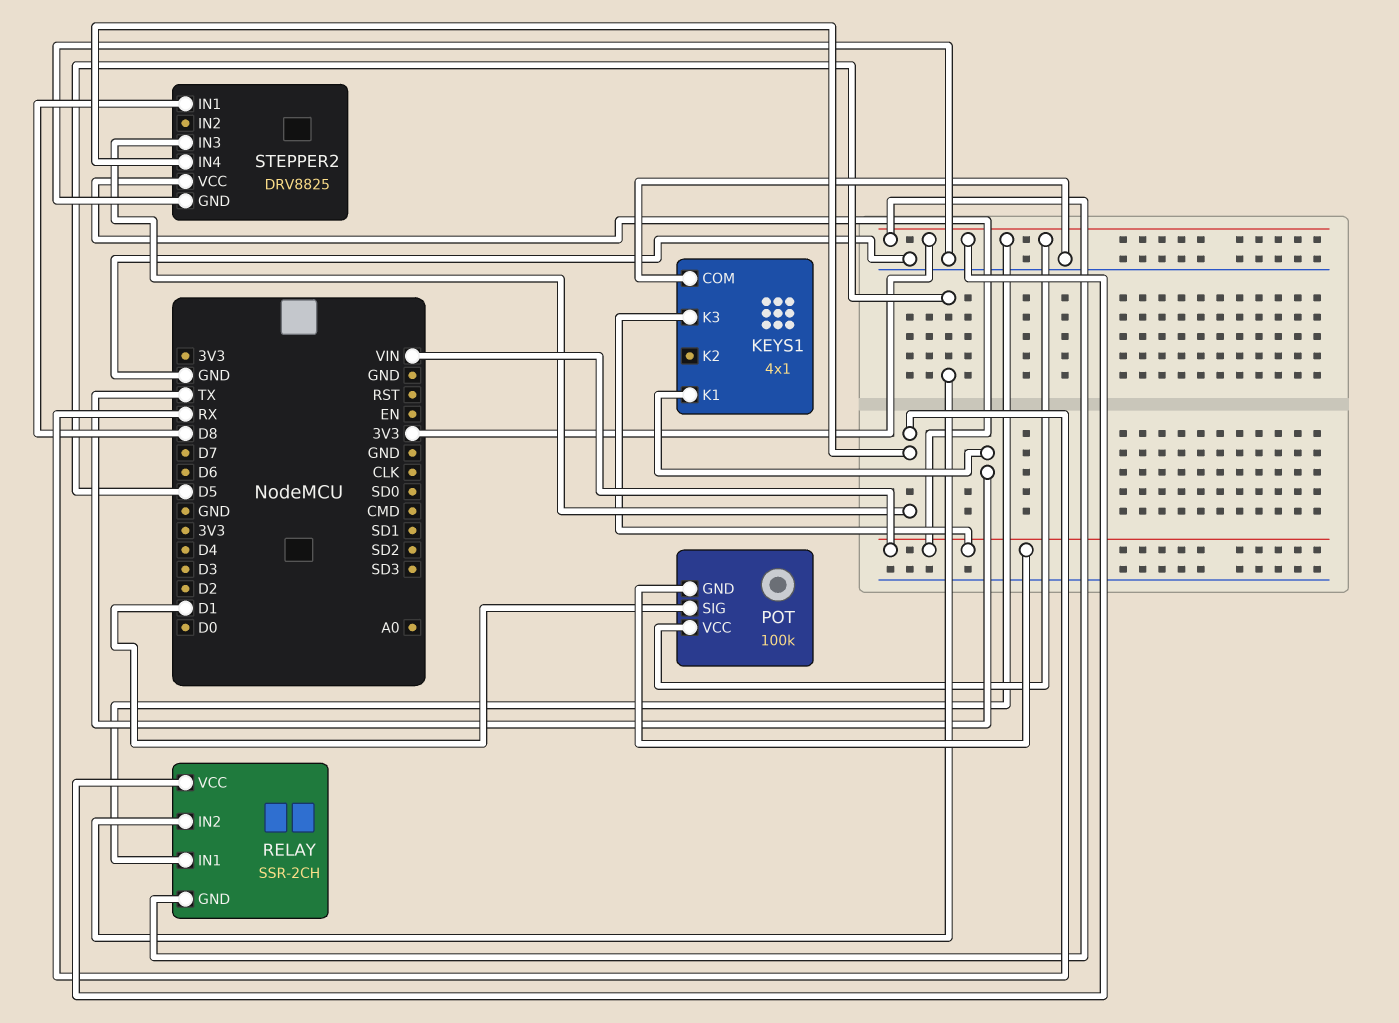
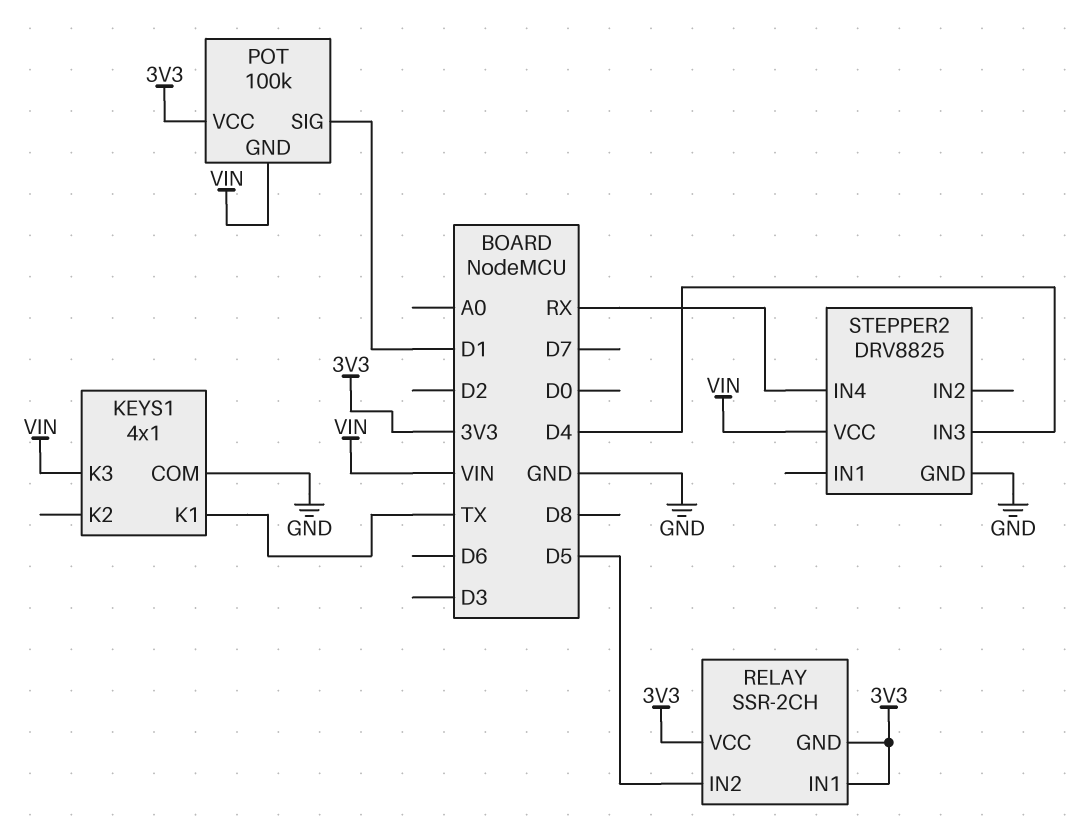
STEPPER2 pin IN1: D8 -> none
STEPPER2 pin IN3: RX -> D4

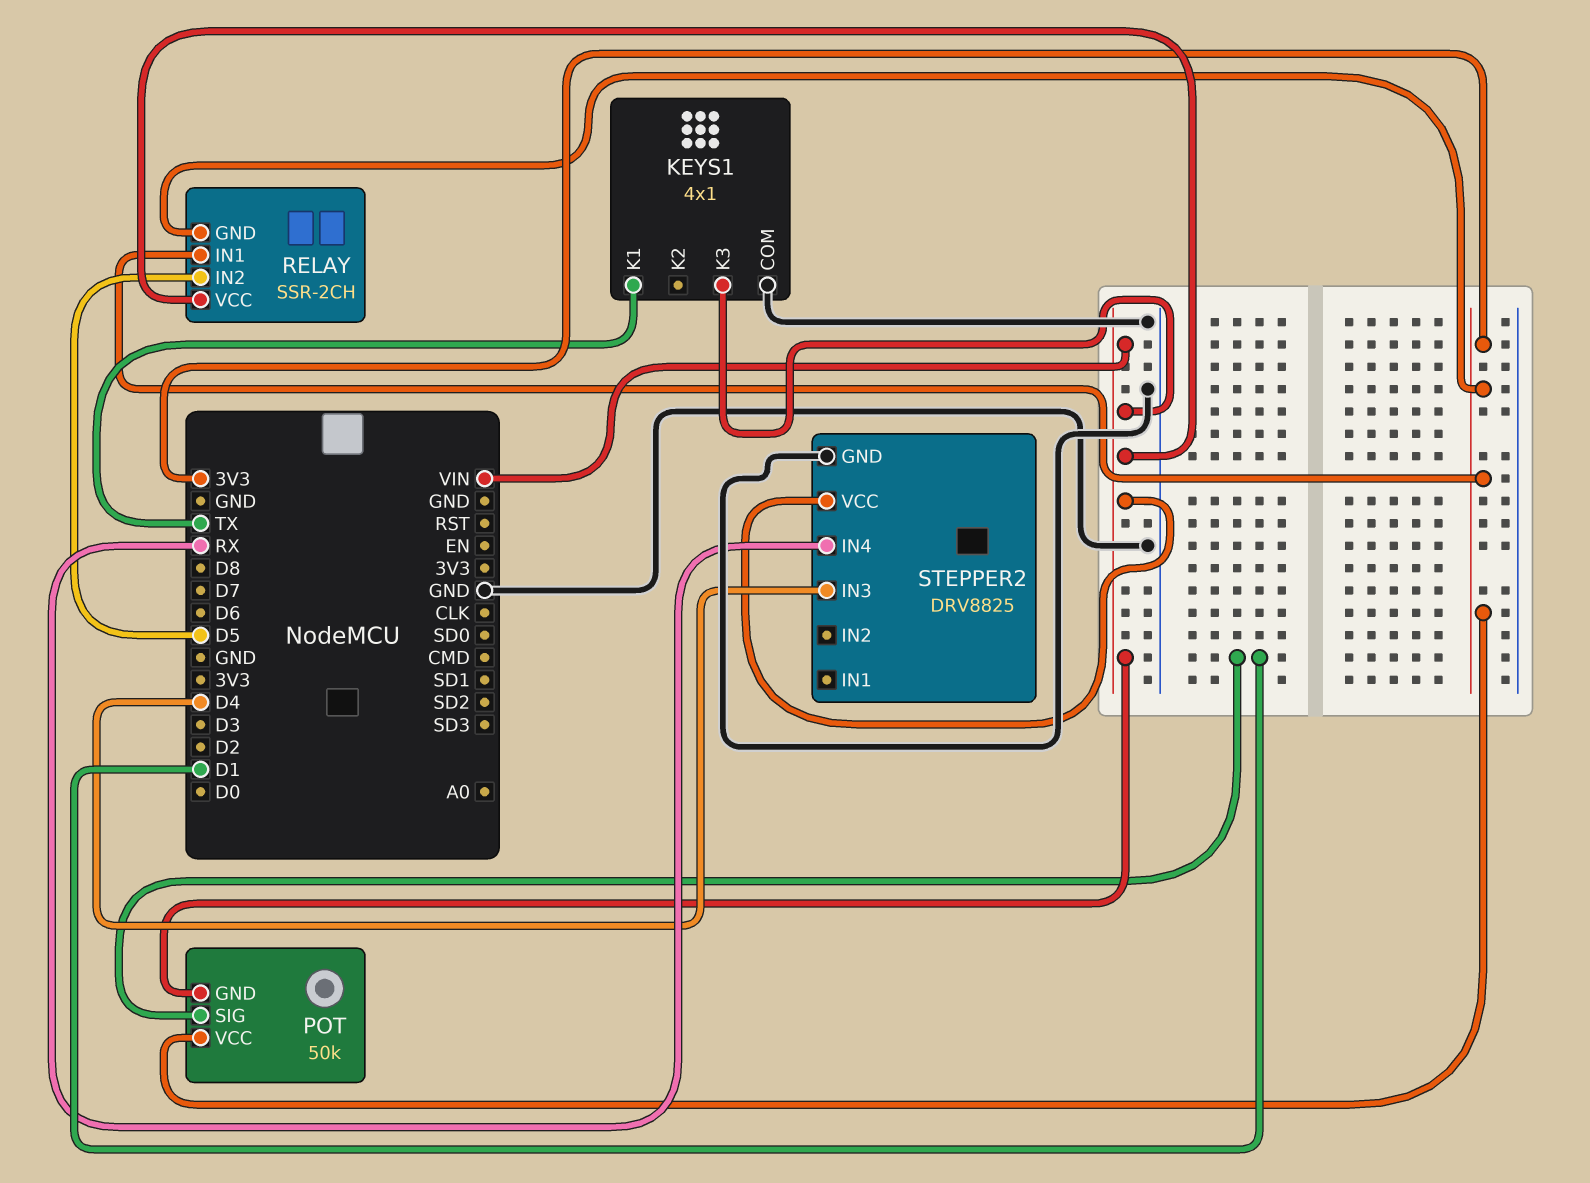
POT: 100k -> 50k
RELAY pin VCC: 3V3 -> VIN

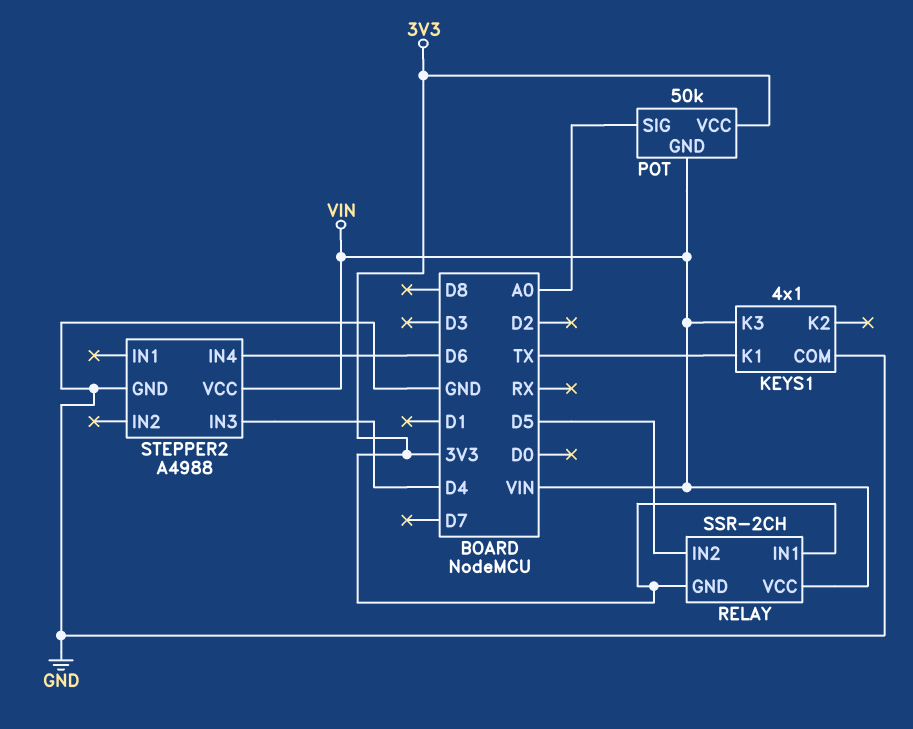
POT pin SIG: D1 -> A0
STEPPER2: DRV8825 -> A4988
STEPPER2 pin IN4: RX -> D6

